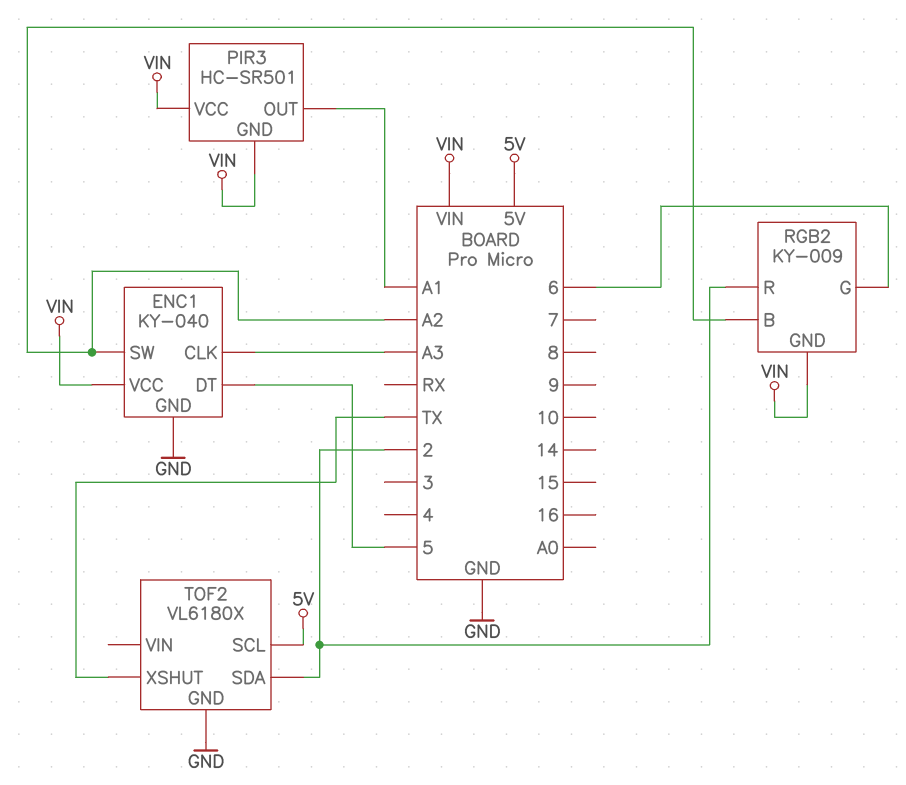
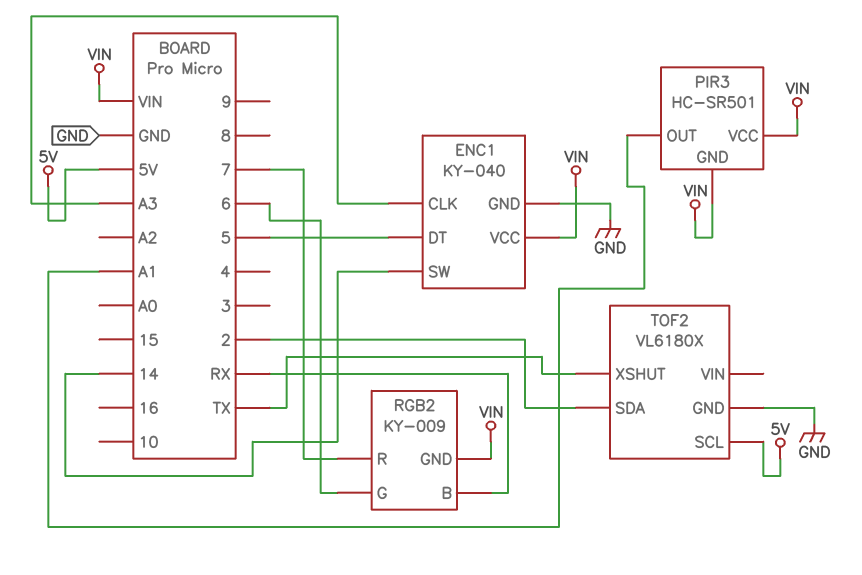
ENC1 pin SW: A2 -> 14
RGB2 pin B: A2 -> RX
RGB2 pin R: 2 -> 7

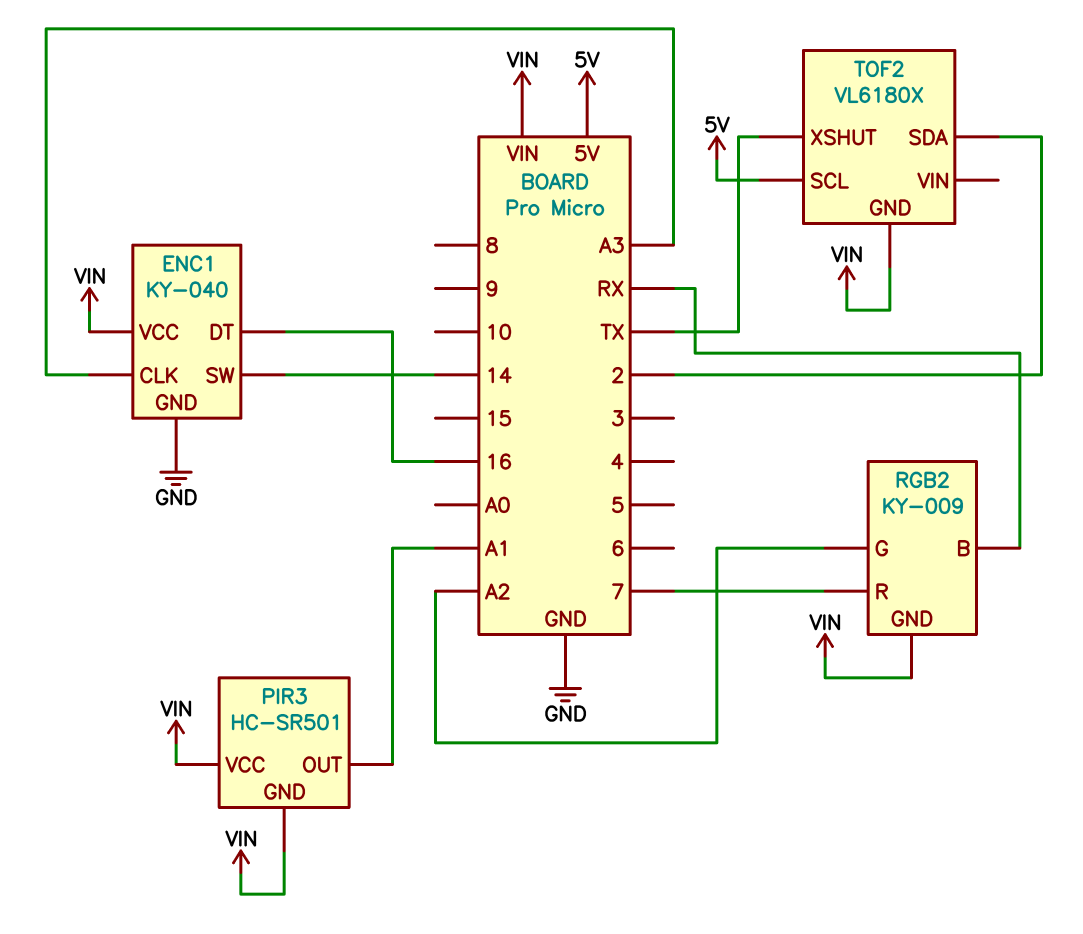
ENC1 pin DT: 5 -> 16
RGB2 pin G: 6 -> A2
TOF2 pin GND: GND -> VIN

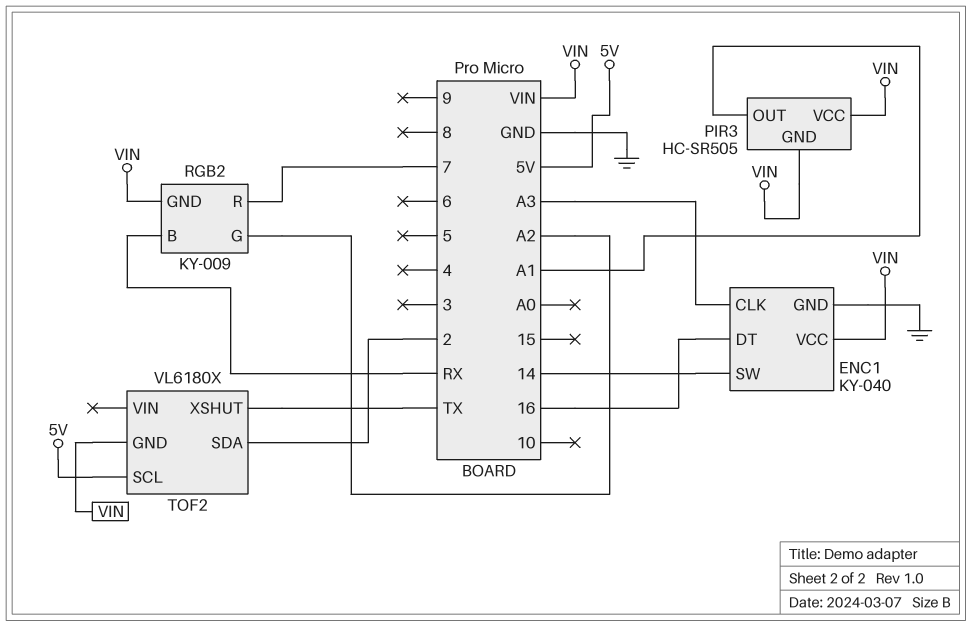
PIR3: HC-SR501 -> HC-SR505

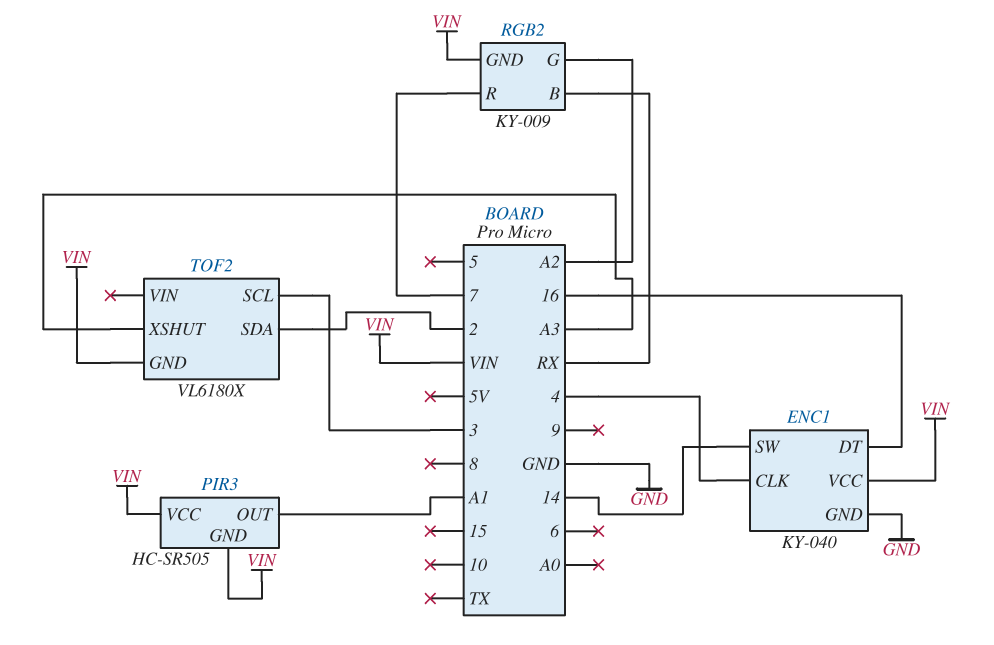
ENC1 pin CLK: A3 -> 4
TOF2 pin SCL: 5V -> 3
TOF2 pin XSHUT: TX -> A3

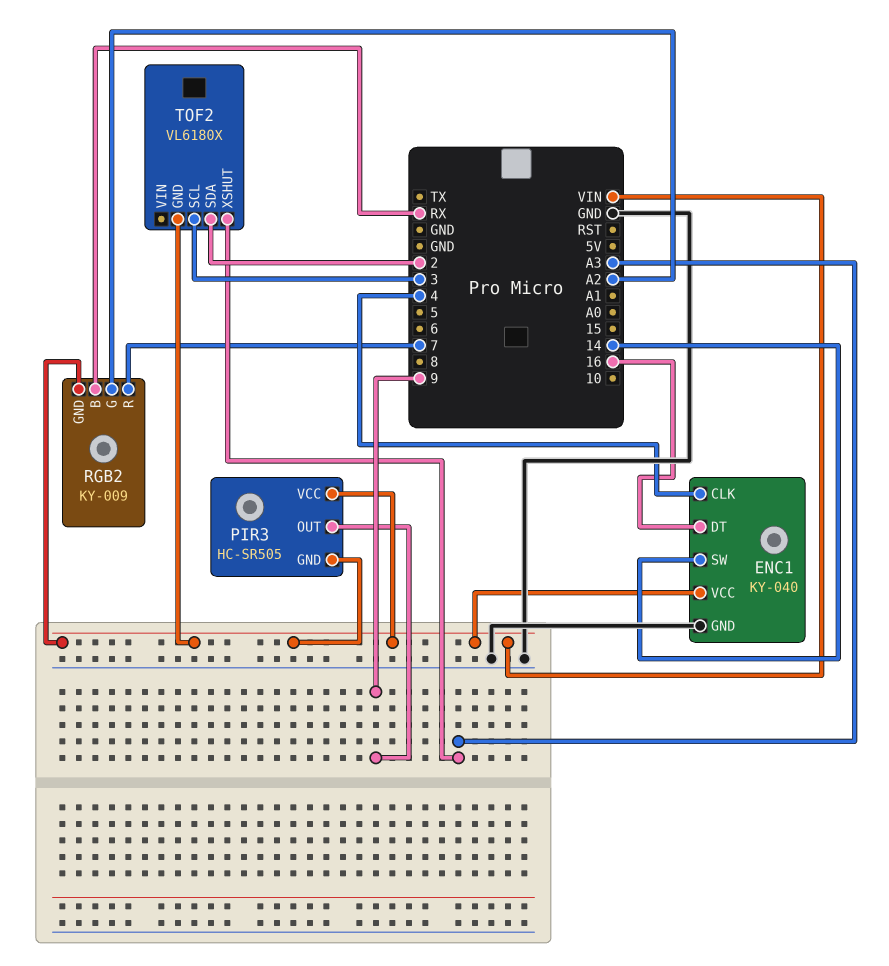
PIR3 pin OUT: A1 -> 9

